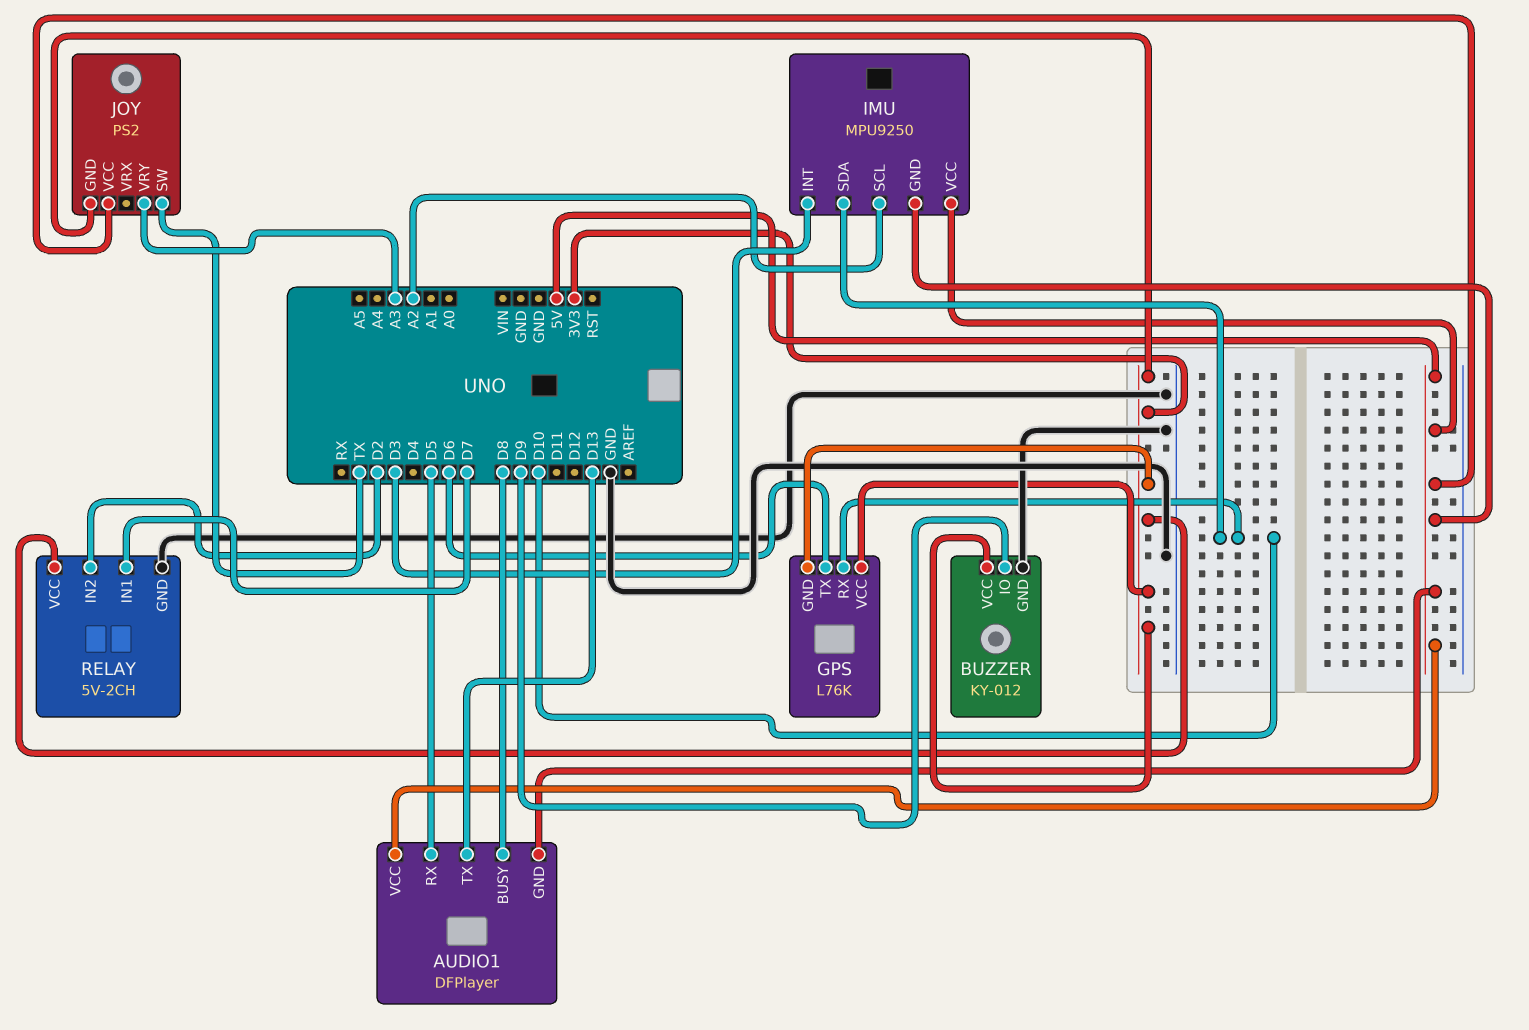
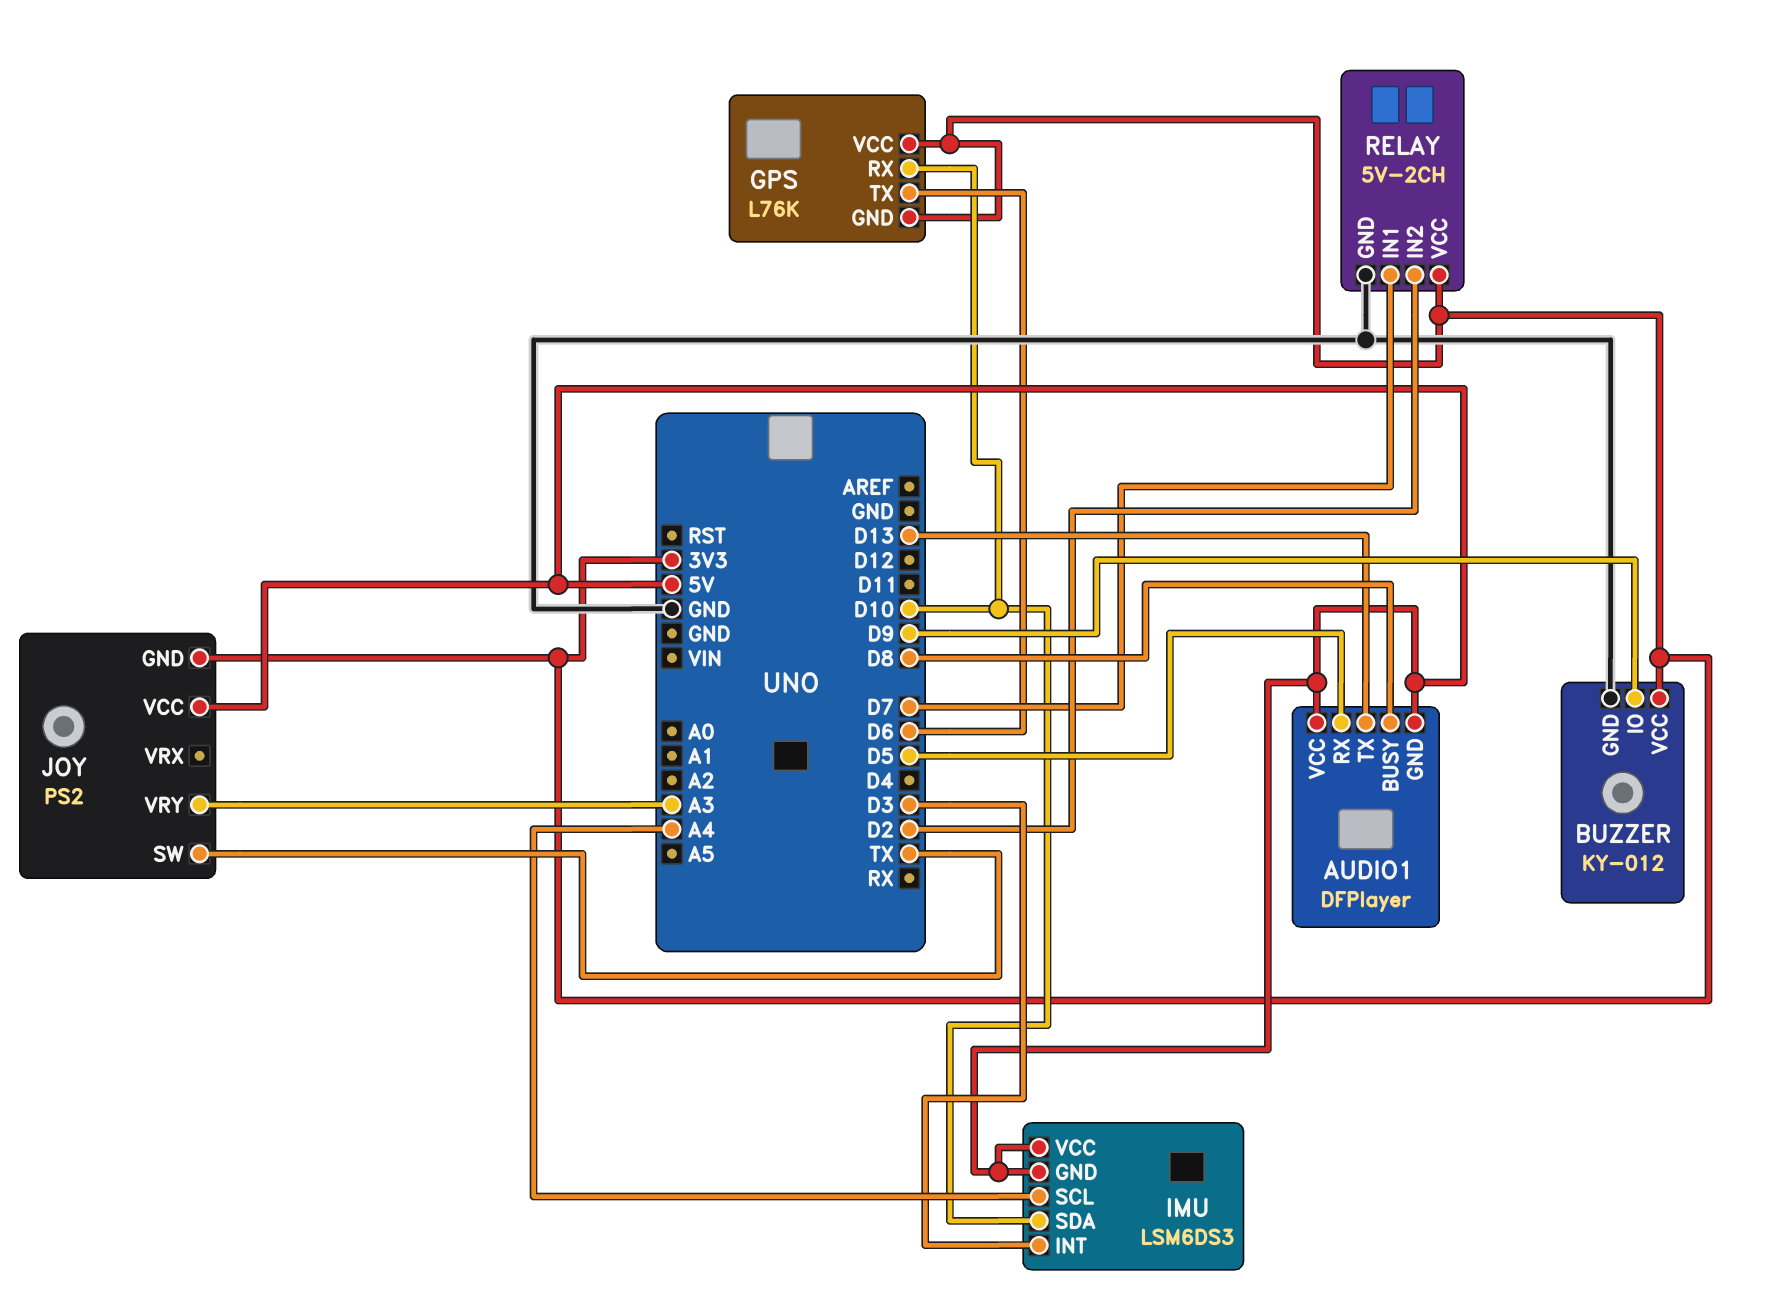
IMU: MPU9250 -> LSM6DS3
IMU pin SCL: A2 -> A4

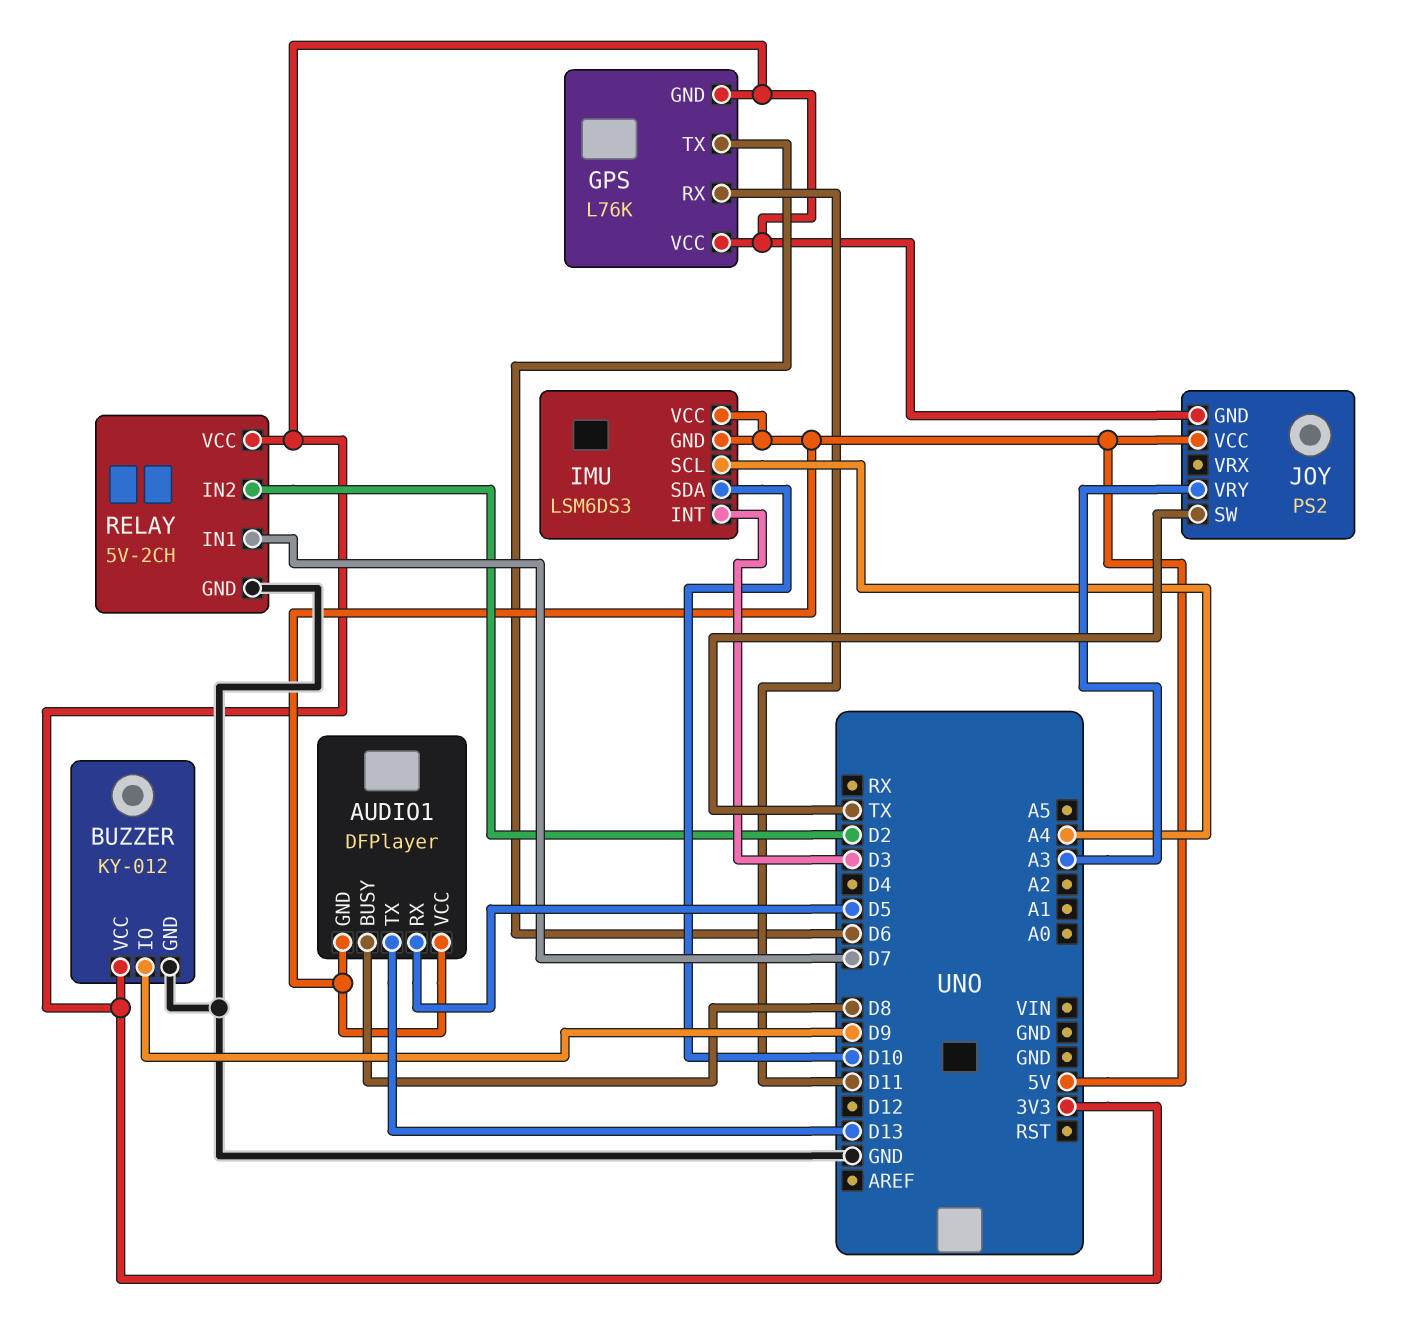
GPS pin RX: D10 -> D11

